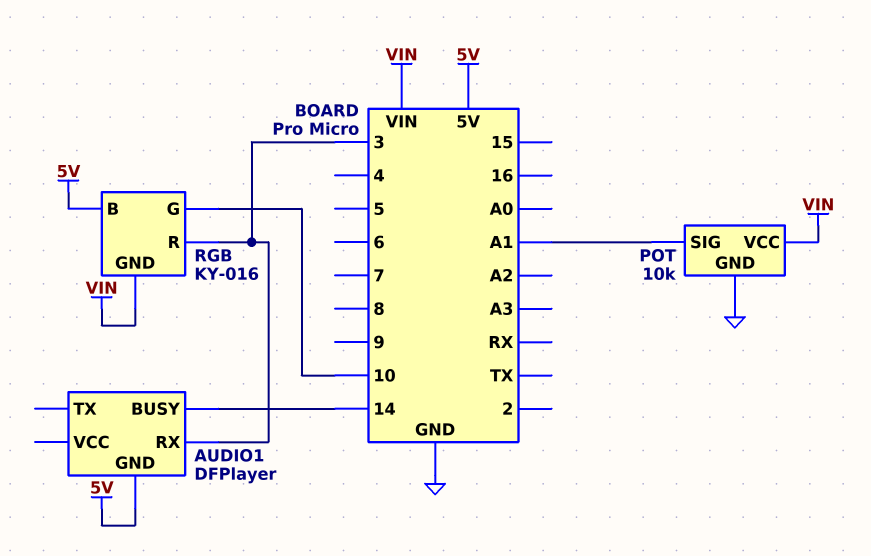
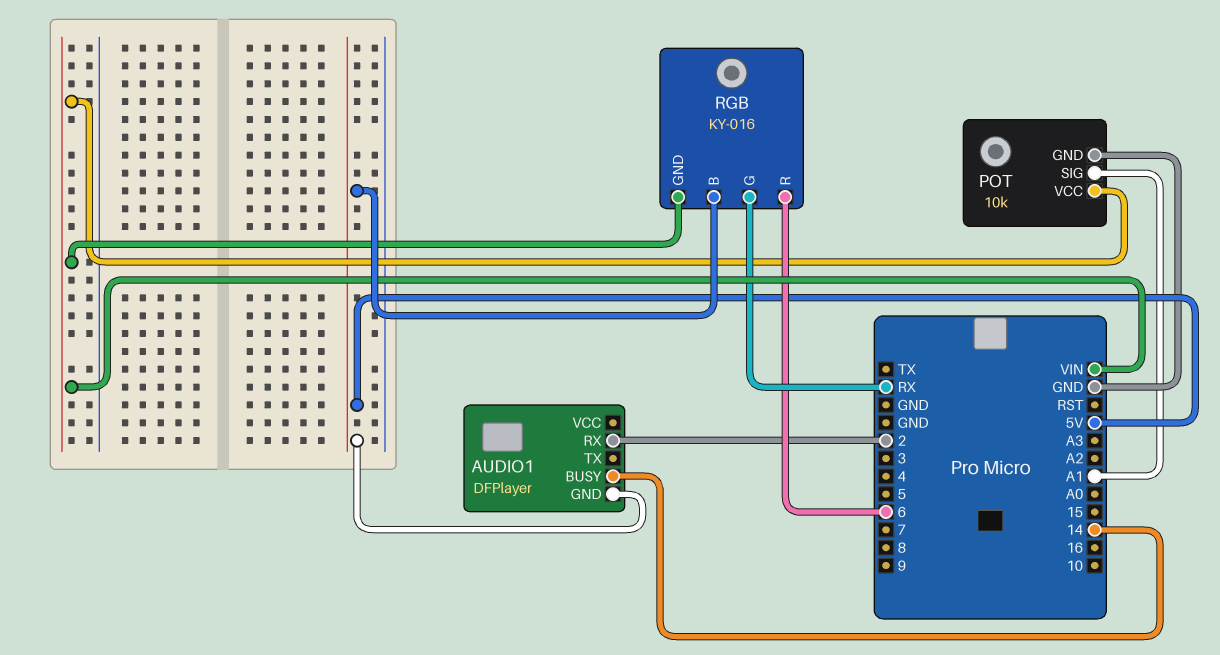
AUDIO1 pin RX: 3 -> 2
RGB pin G: 10 -> RX
RGB pin R: 3 -> 6

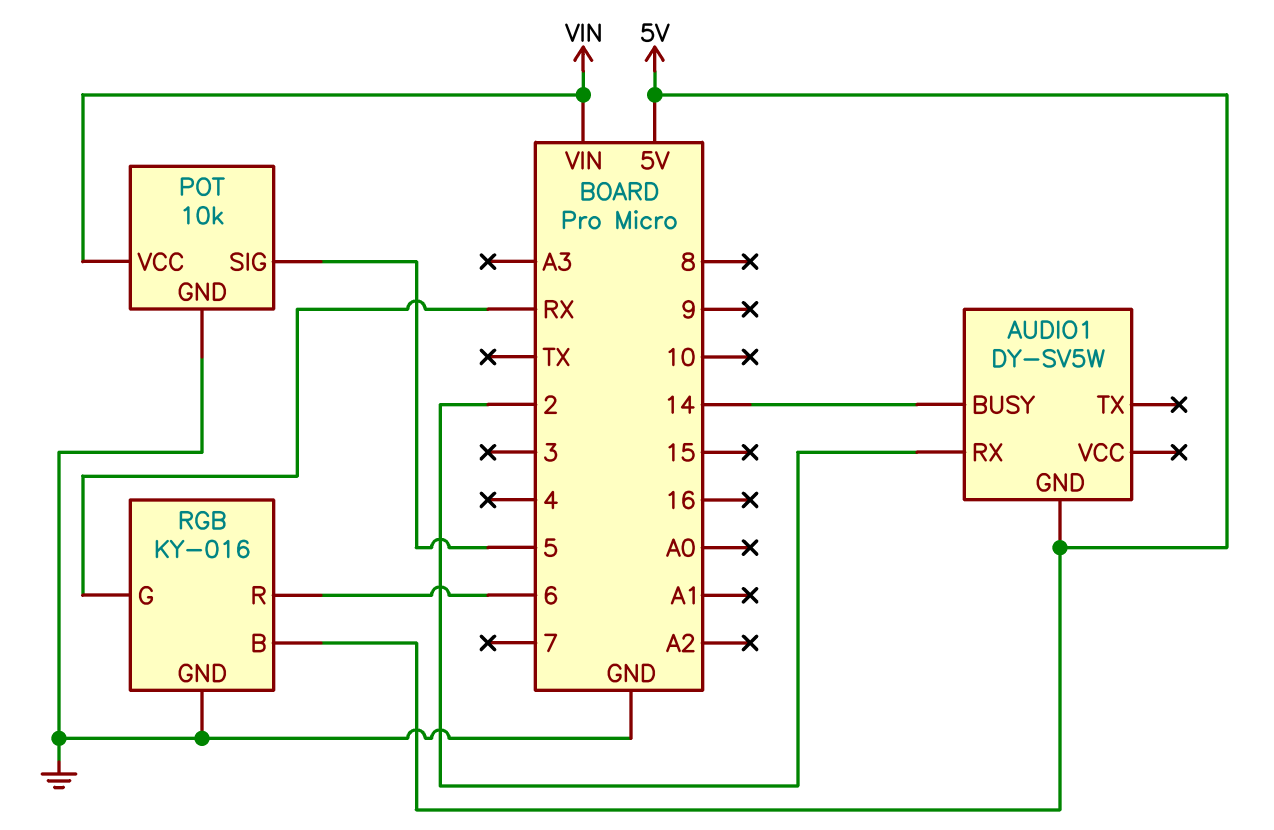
AUDIO1: DFPlayer -> DY-SV5W
POT pin SIG: A1 -> 5
RGB pin GND: VIN -> GND

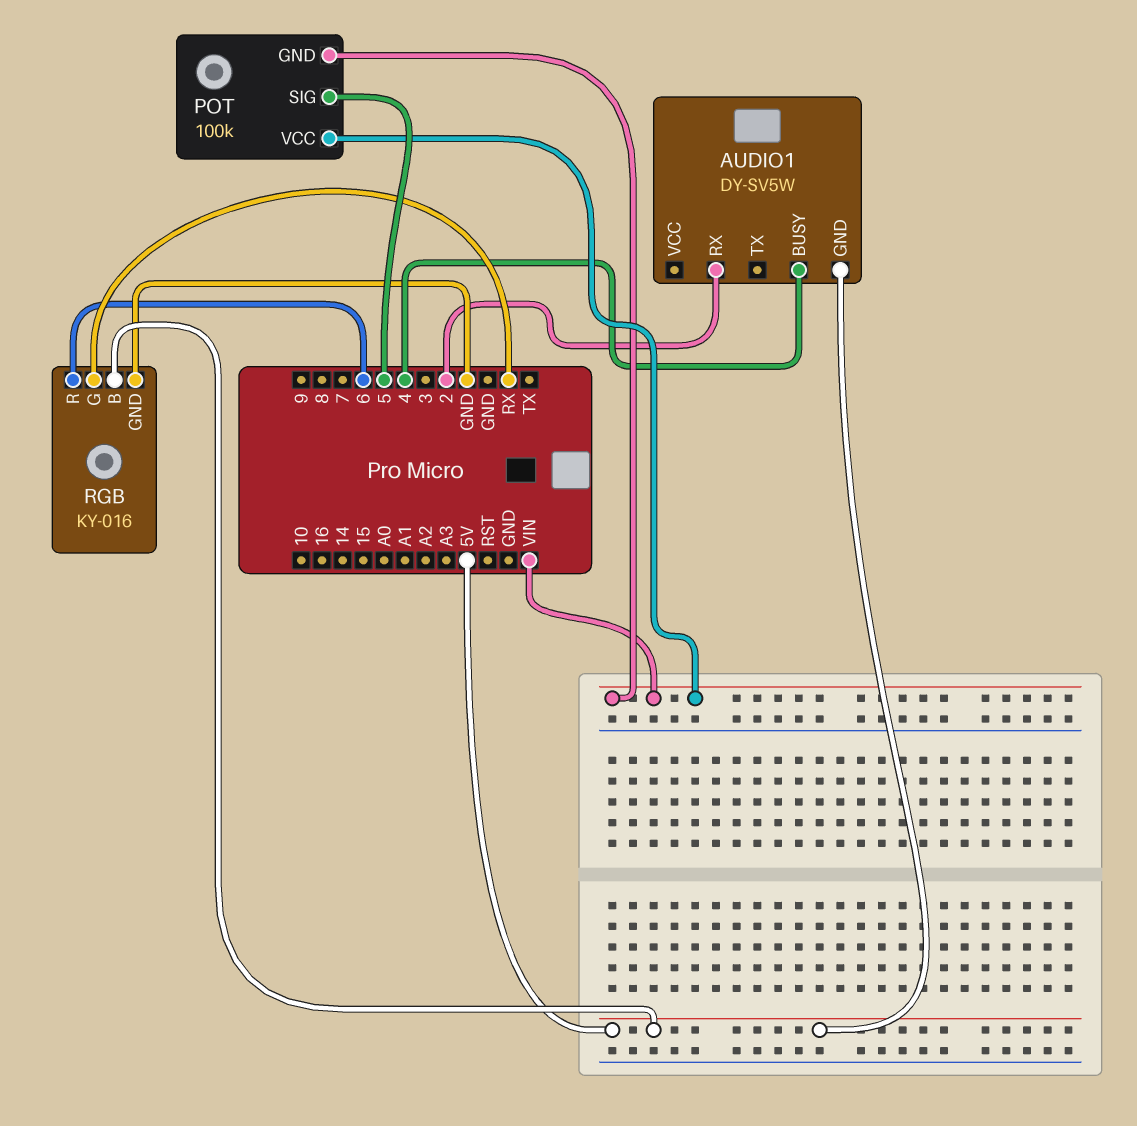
AUDIO1 pin BUSY: 14 -> 4
POT: 10k -> 100k
POT pin GND: GND -> VIN

